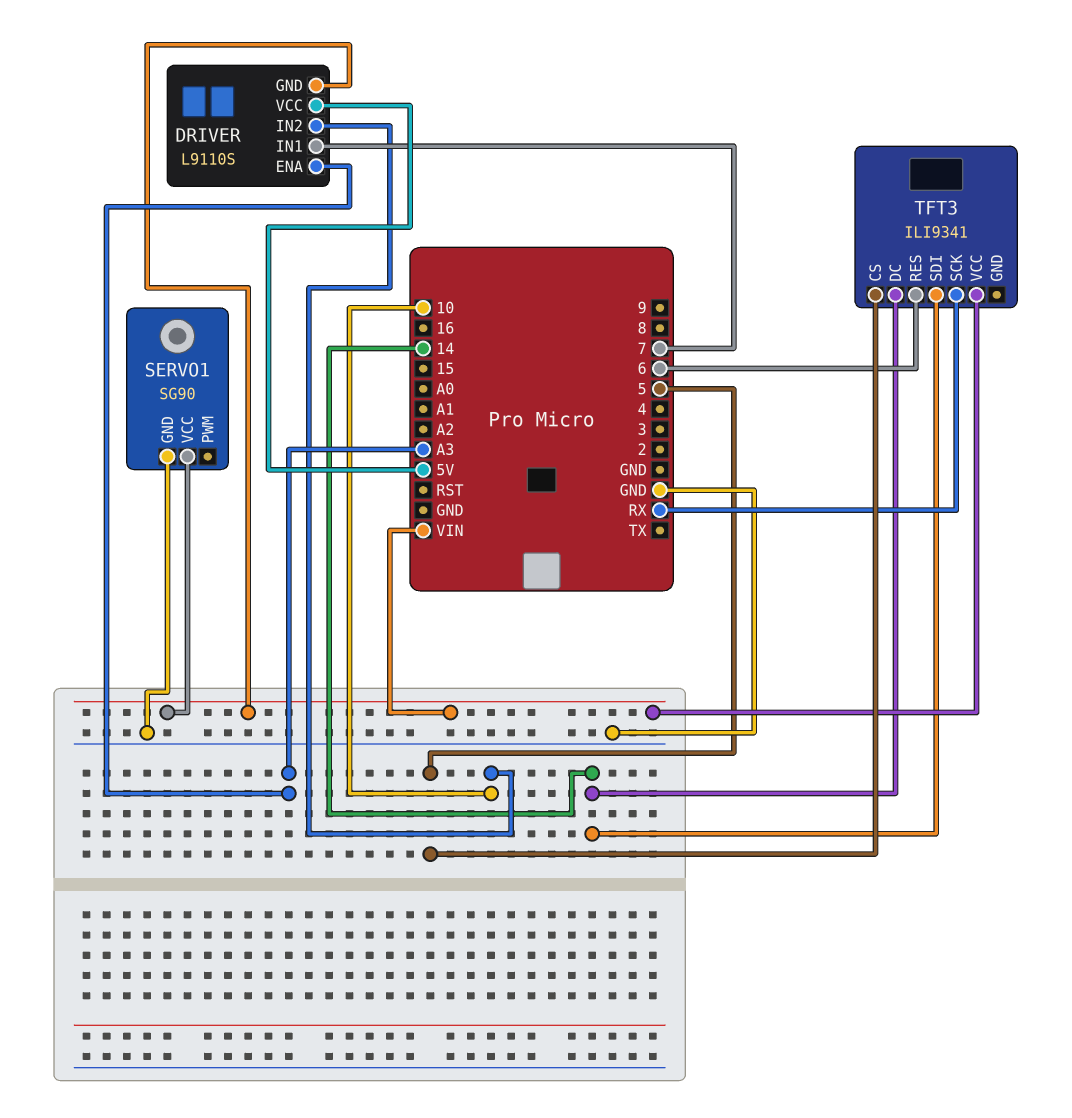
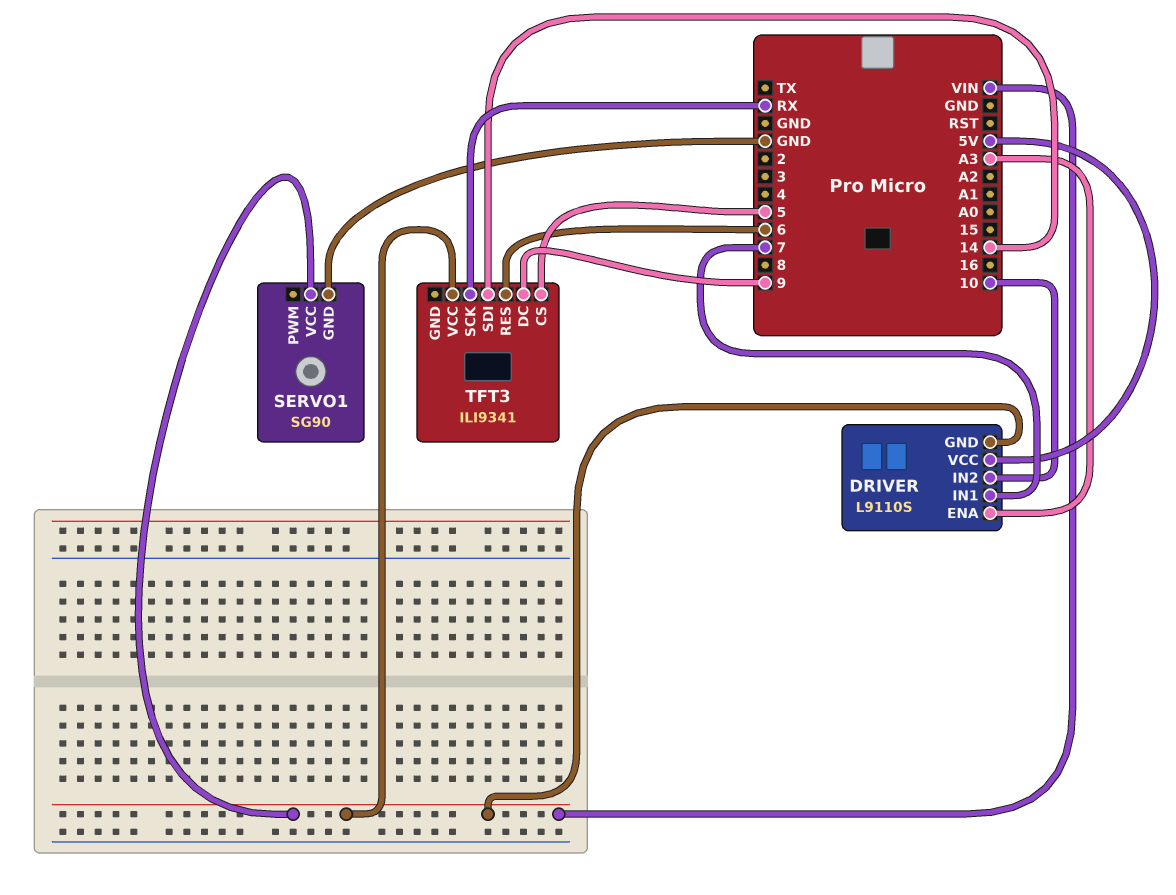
TFT3 pin DC: 14 -> 9

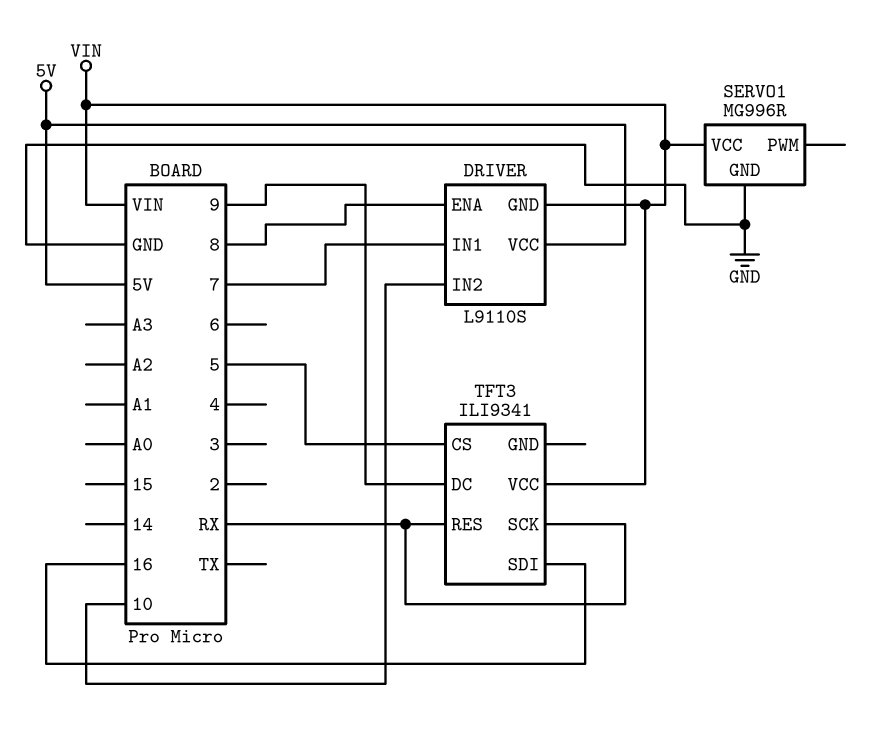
DRIVER pin ENA: A3 -> 8
SERVO1: SG90 -> MG996R
TFT3 pin RES: 6 -> RX
TFT3 pin SDI: 14 -> 16

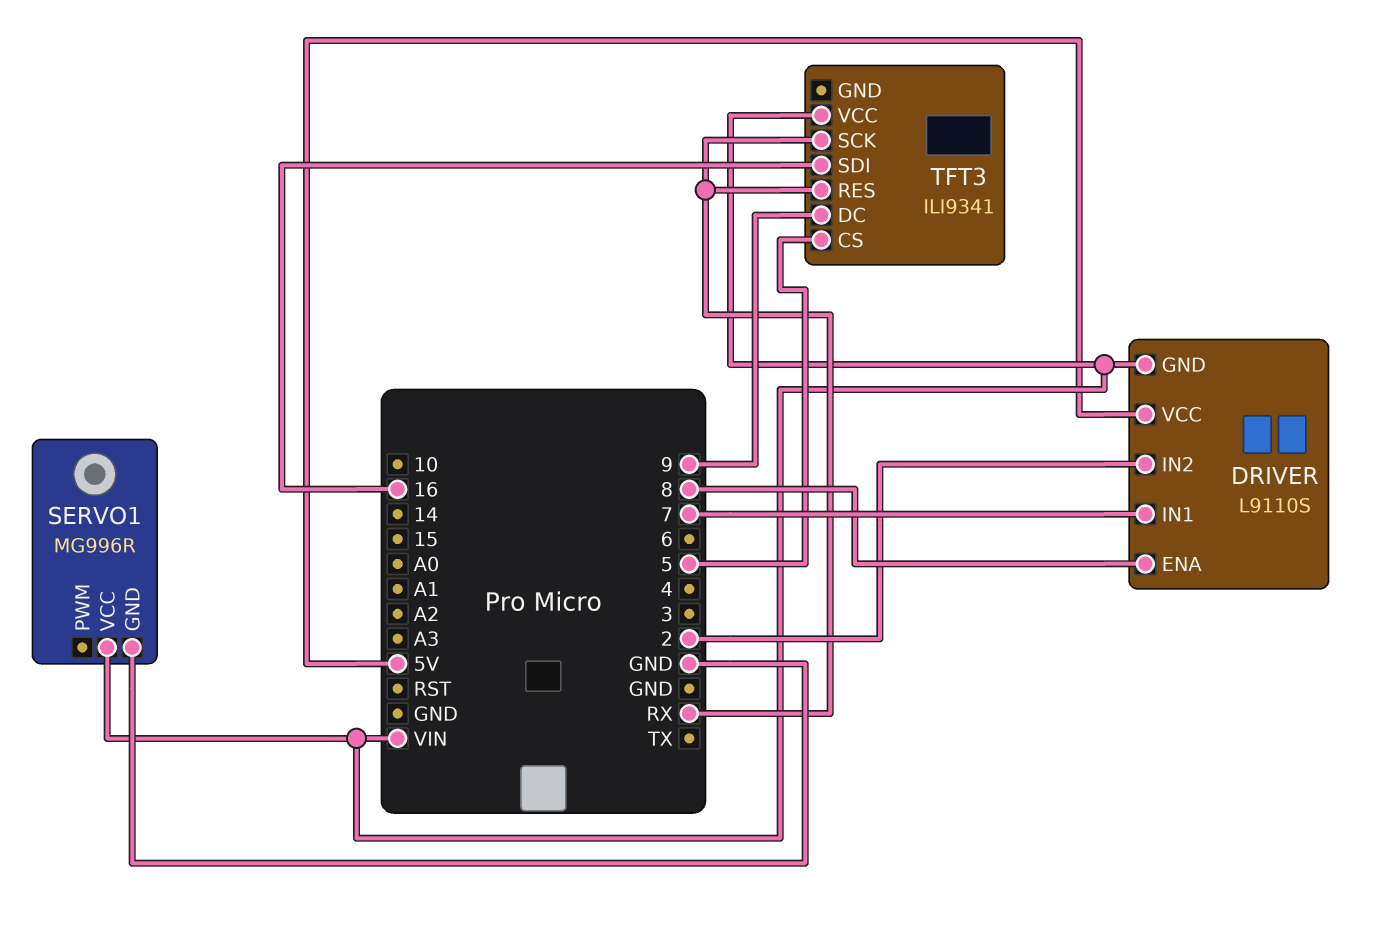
DRIVER pin IN2: 10 -> 2

